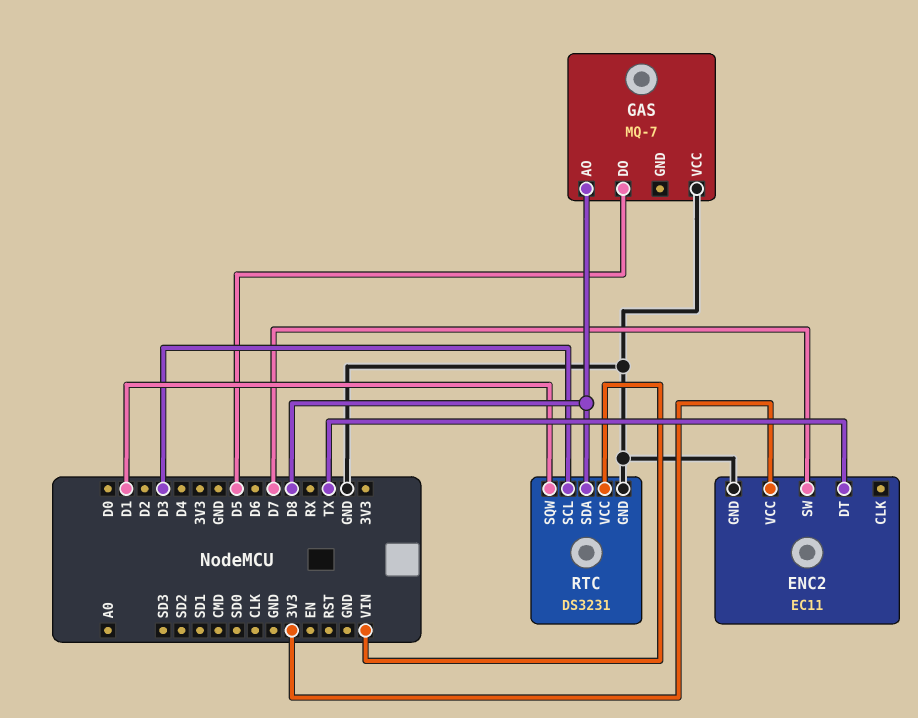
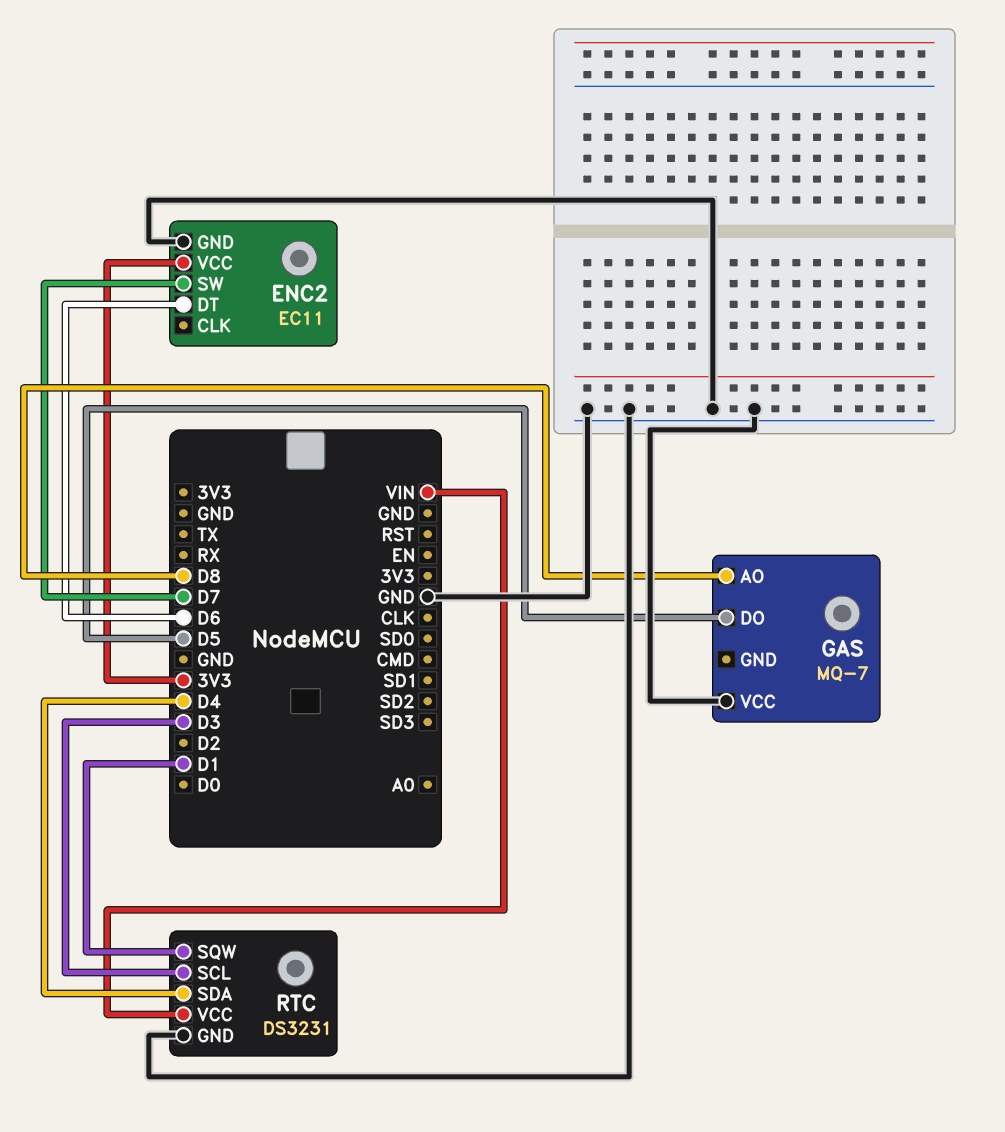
ENC2 pin DT: TX -> D6
RTC pin SDA: D8 -> D4

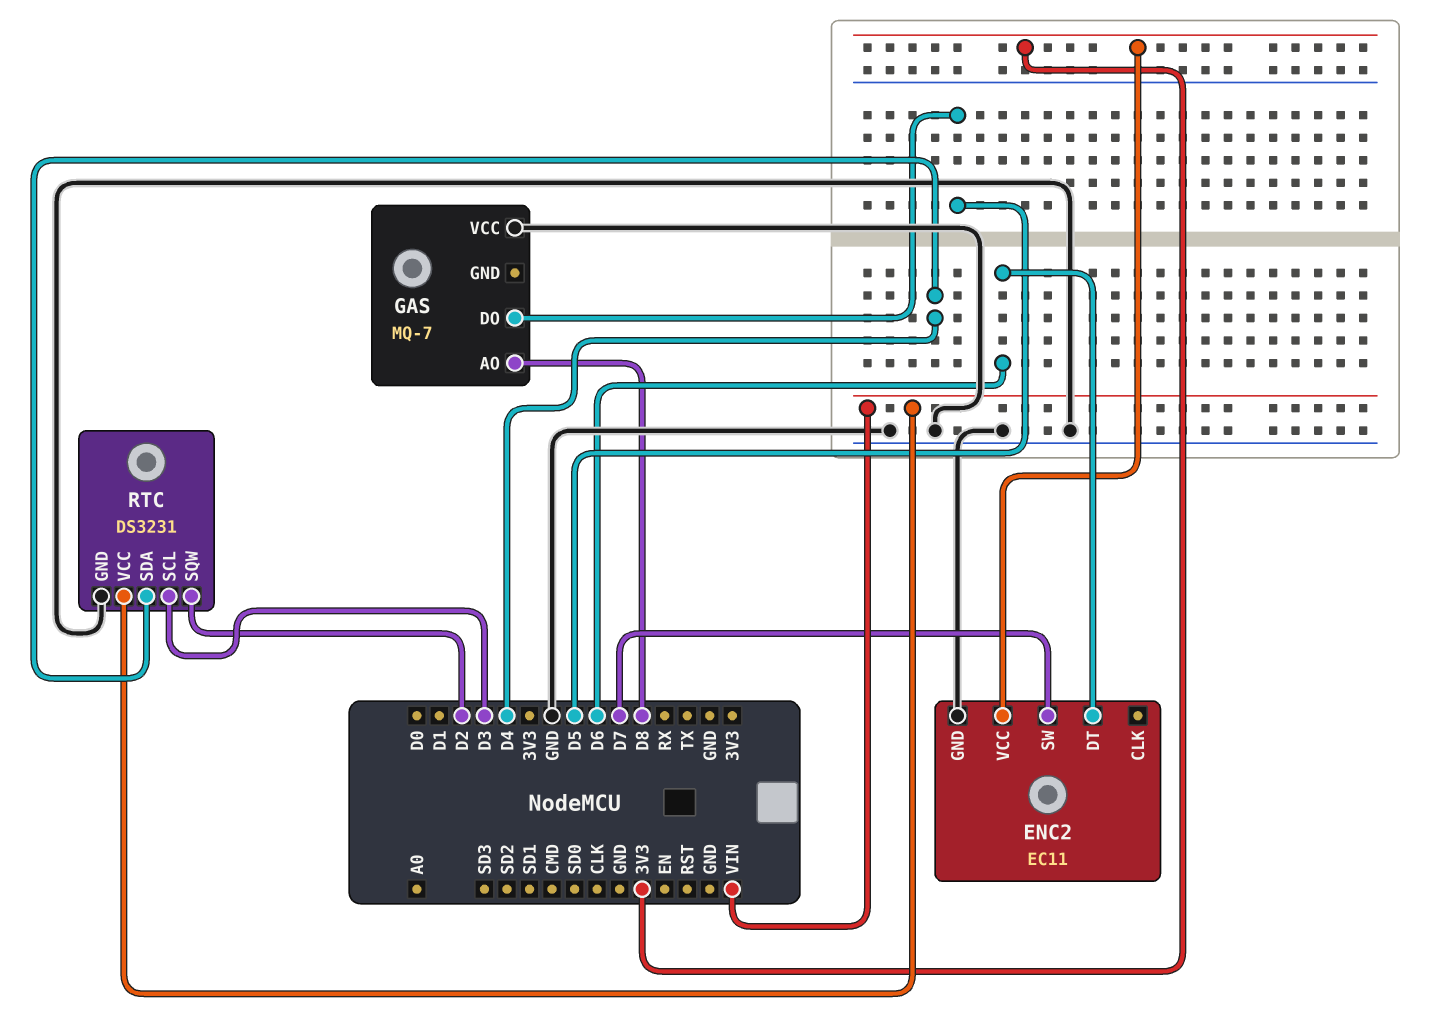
RTC pin SQW: D1 -> D2

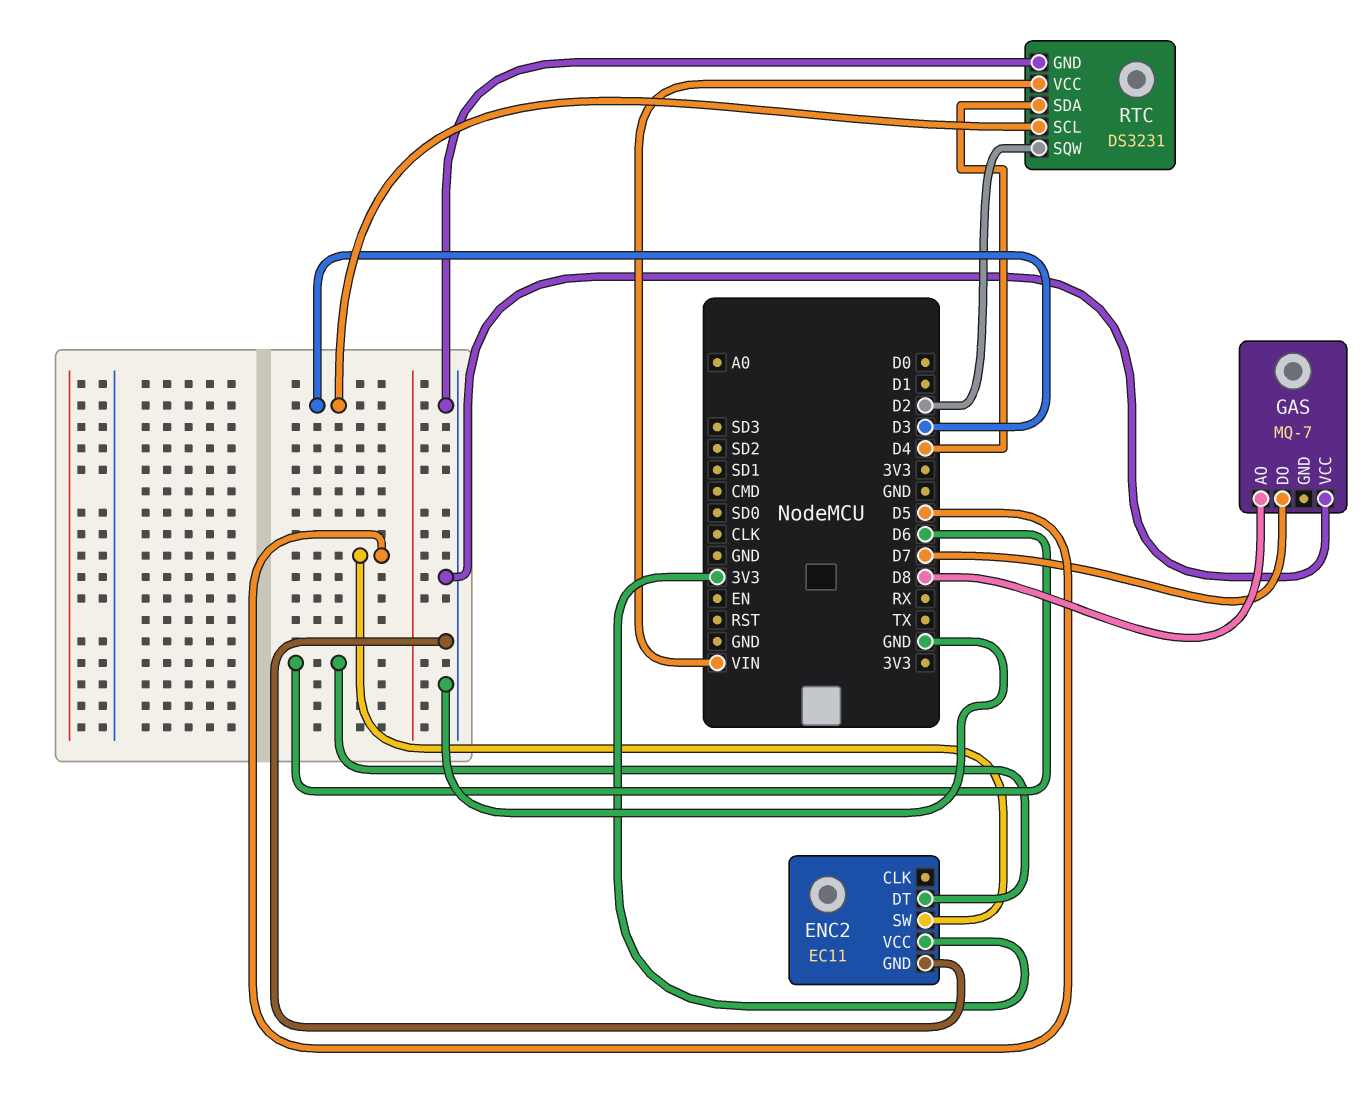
ENC2 pin SW: D7 -> D5
GAS pin DO: D5 -> D7

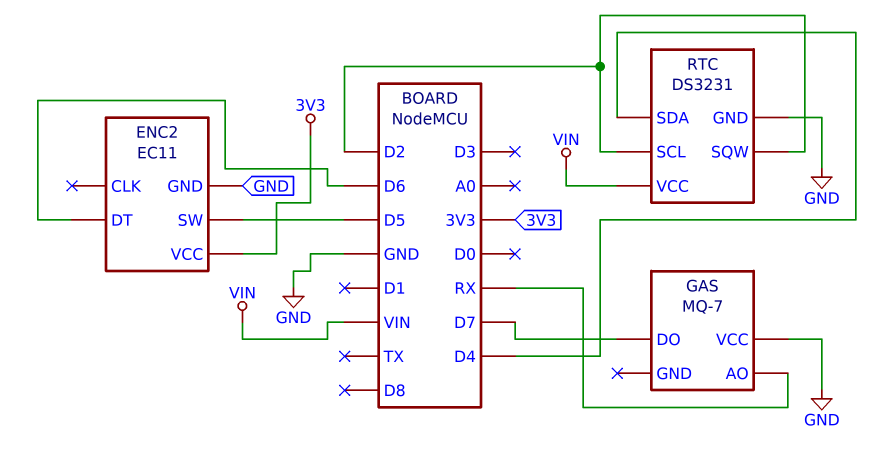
GAS pin AO: D8 -> RX
RTC pin SCL: D3 -> D2

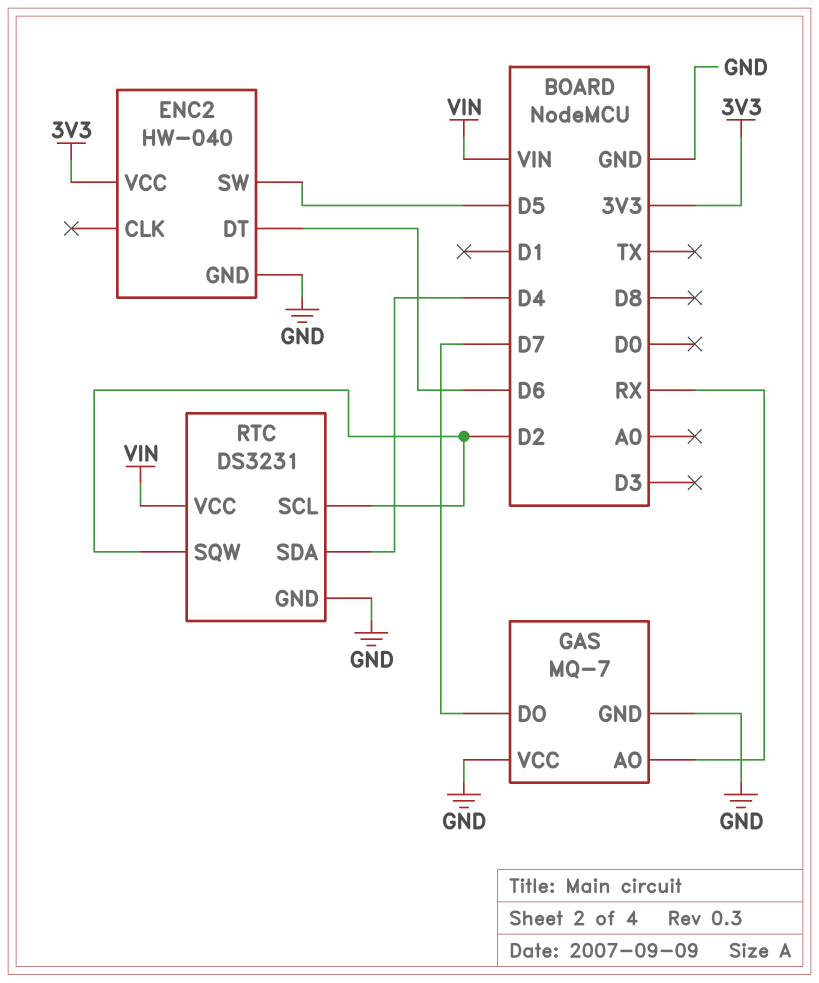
ENC2: EC11 -> HW-040
GAS pin GND: none -> GND

